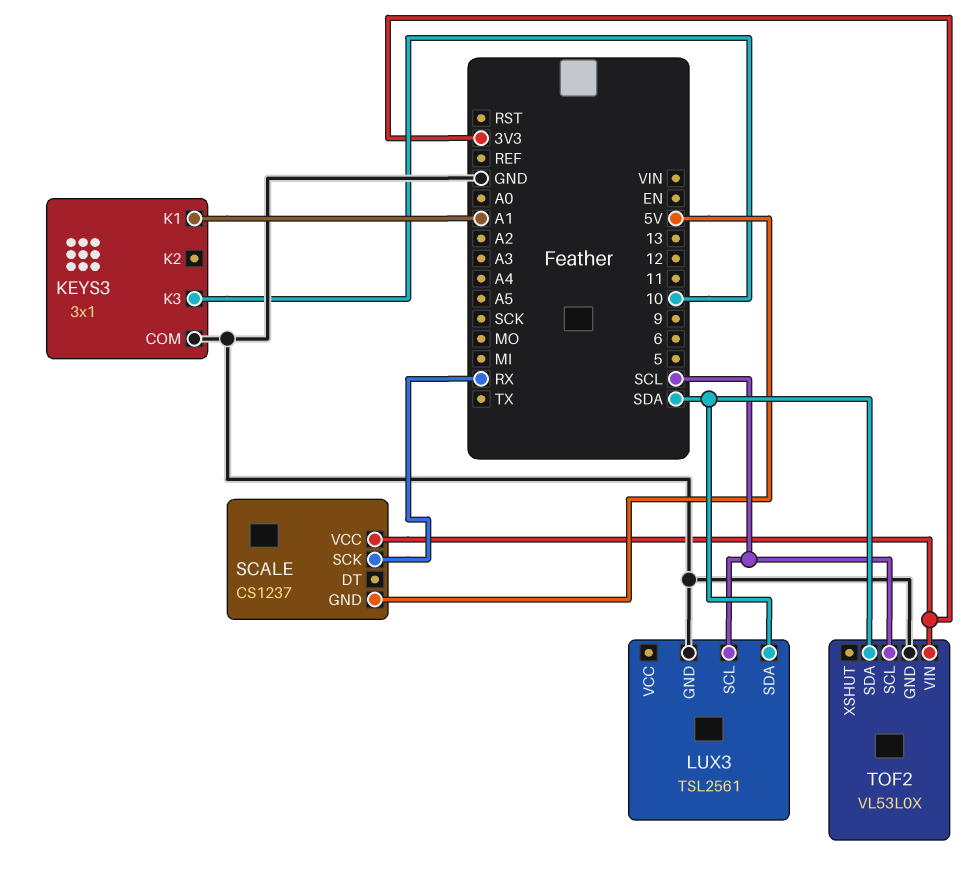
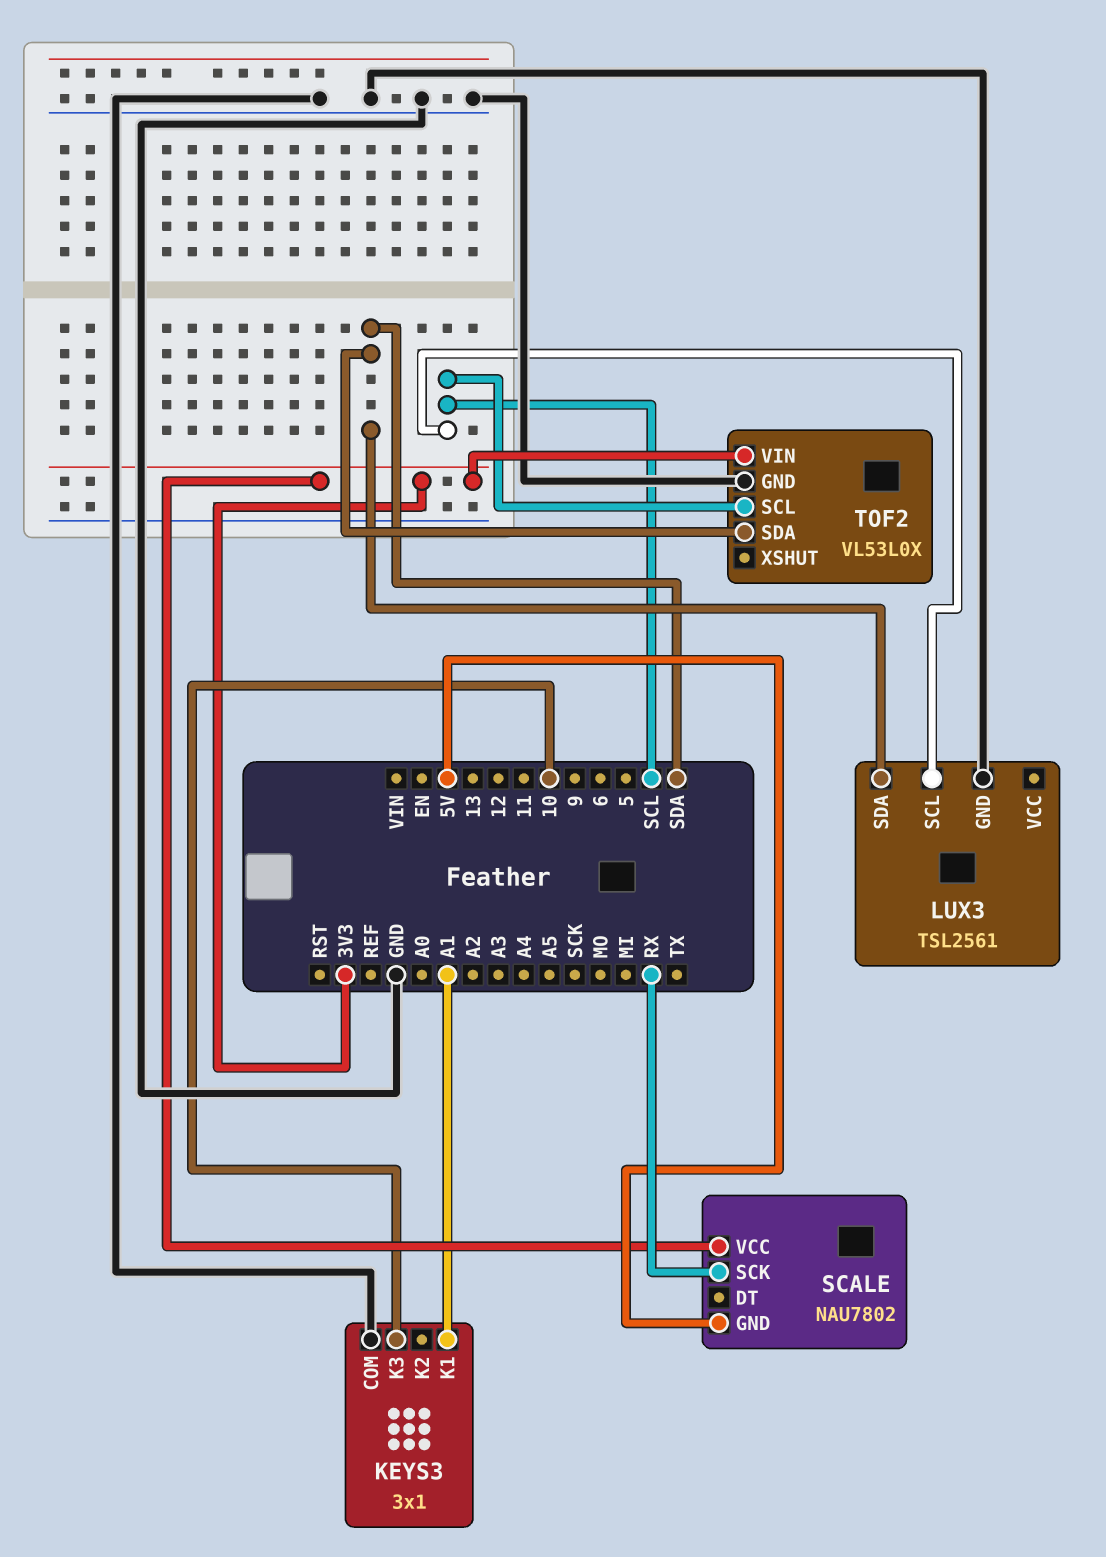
SCALE: CS1237 -> NAU7802

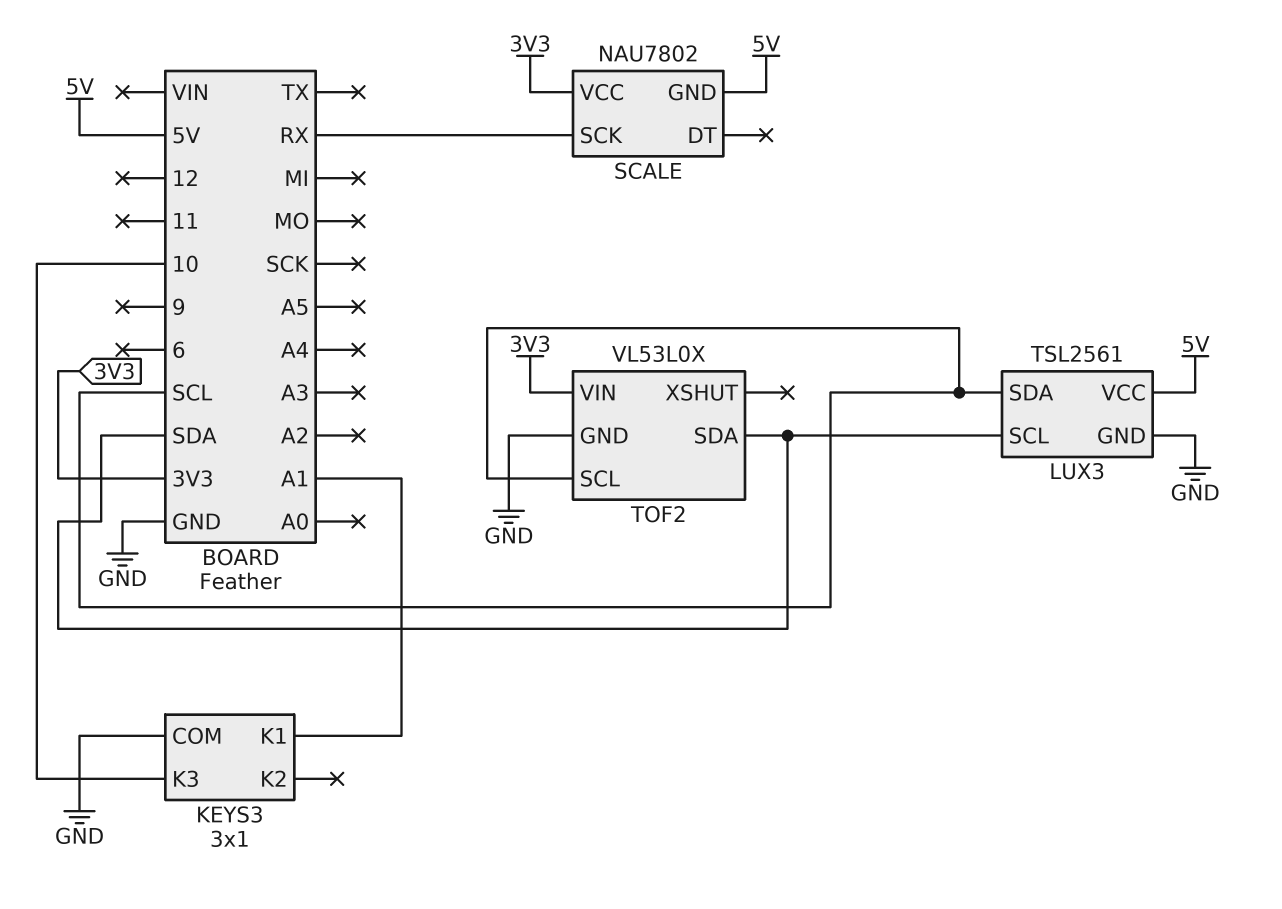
LUX3 pin SCL: SCL -> SDA
LUX3 pin SDA: SDA -> SCL
LUX3 pin VCC: none -> 5V

